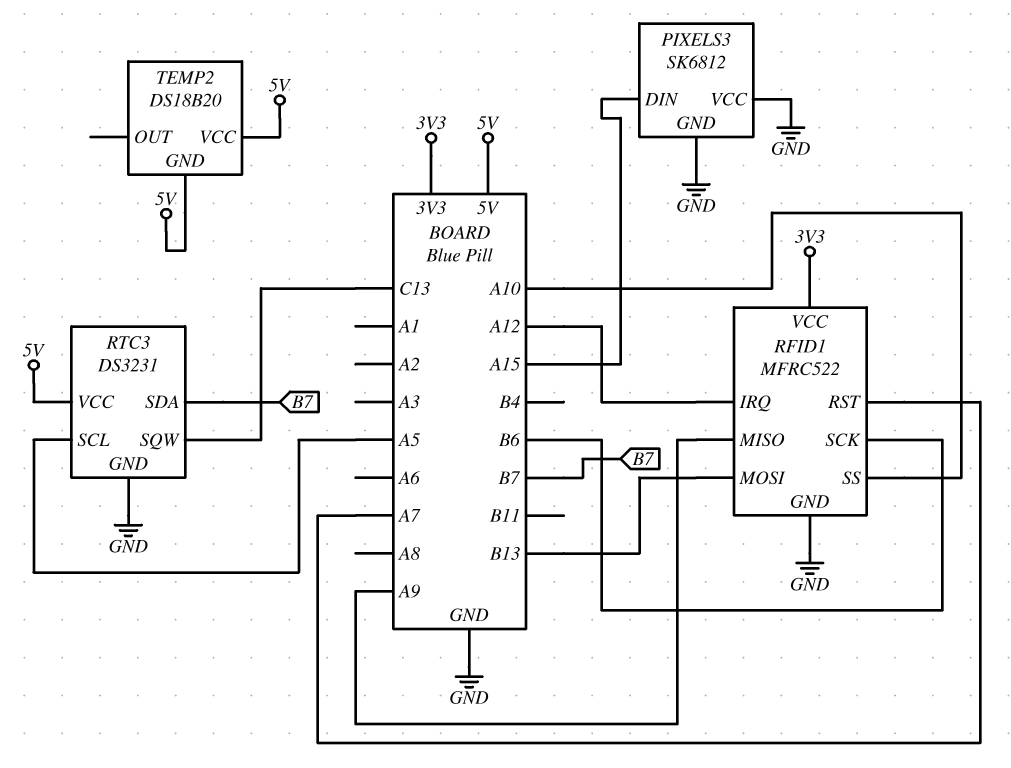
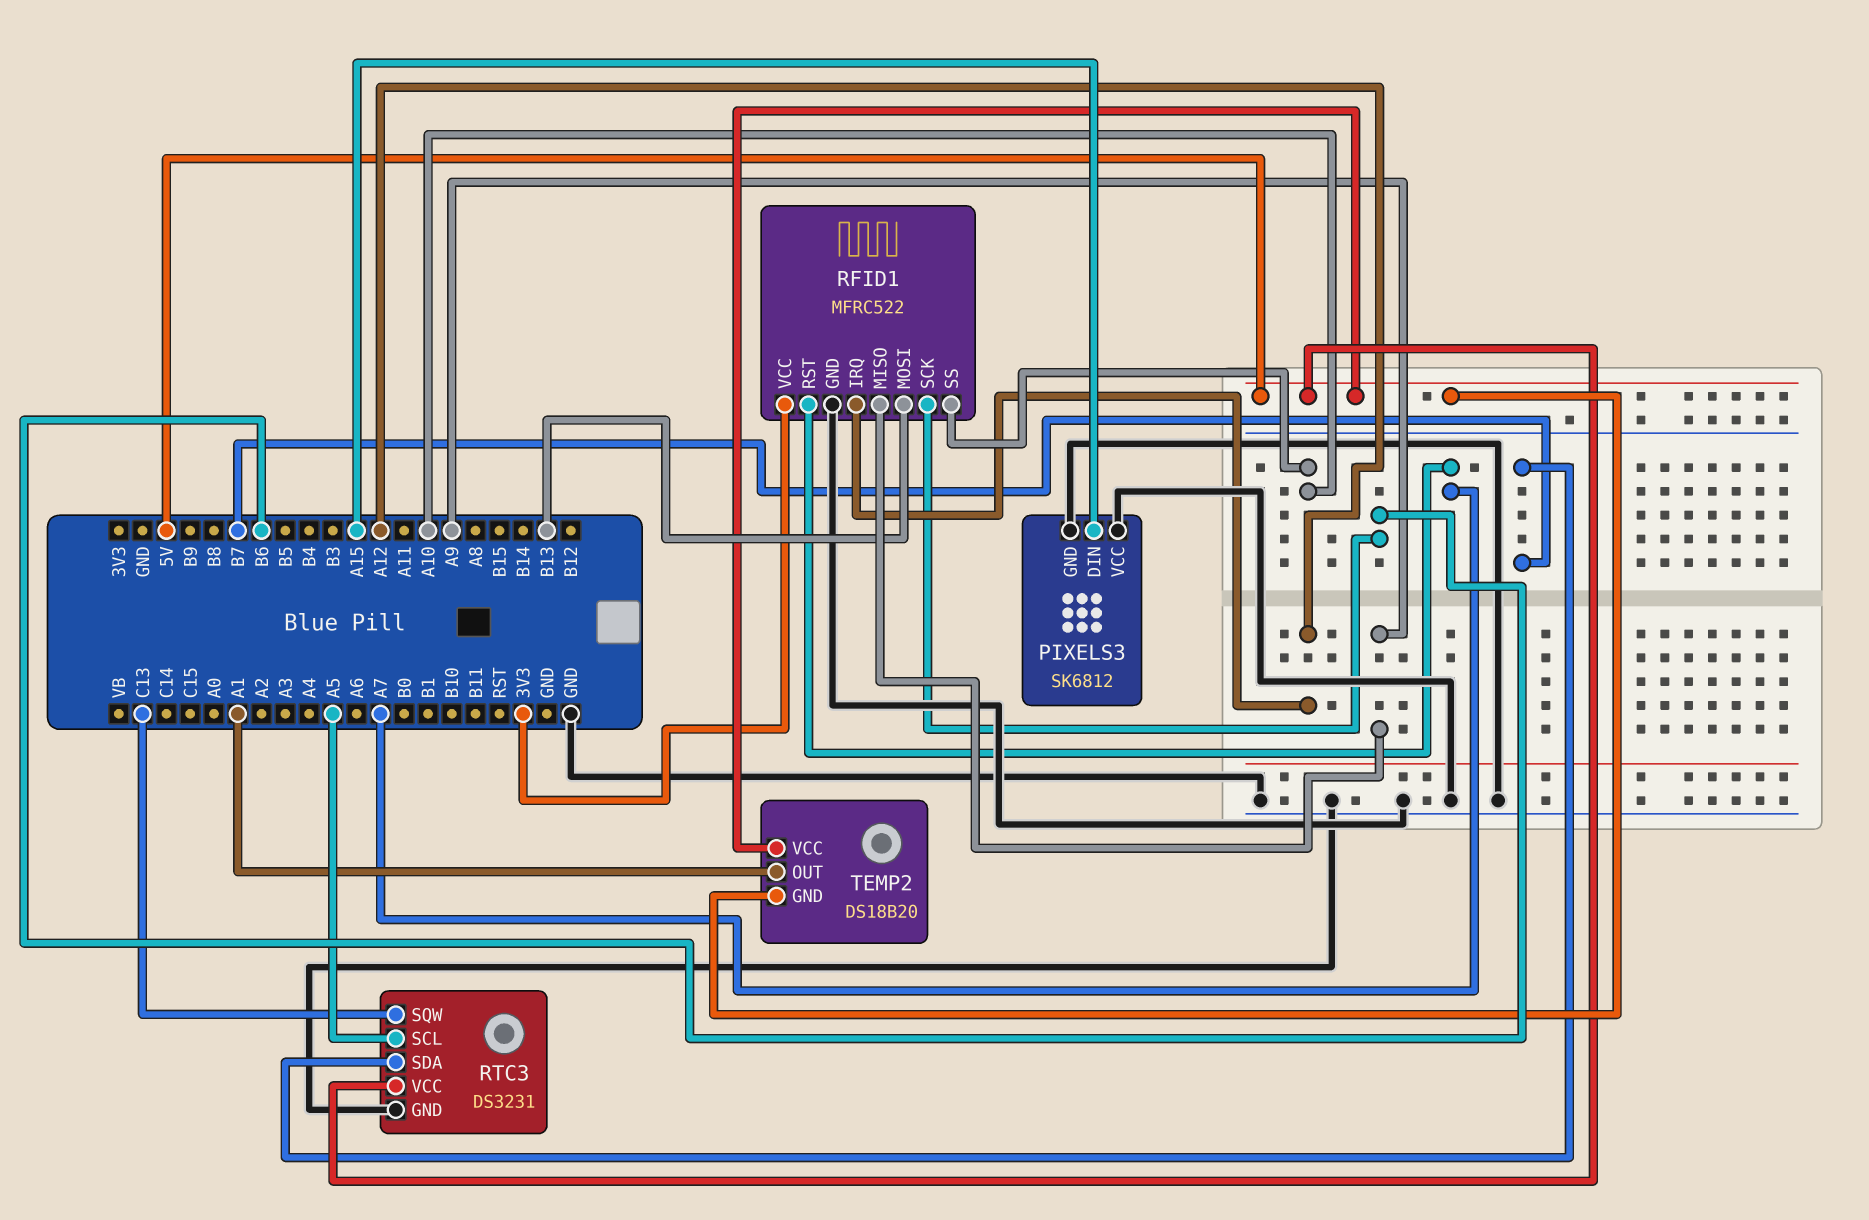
TEMP2 pin OUT: none -> A1

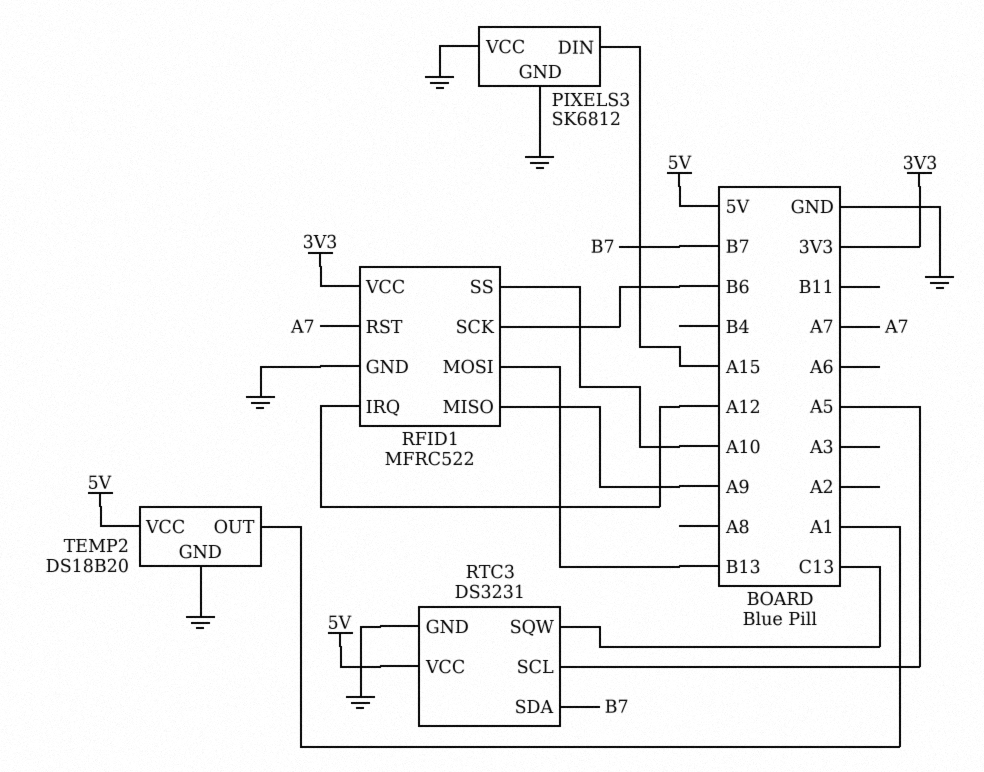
TEMP2 pin GND: 5V -> GND

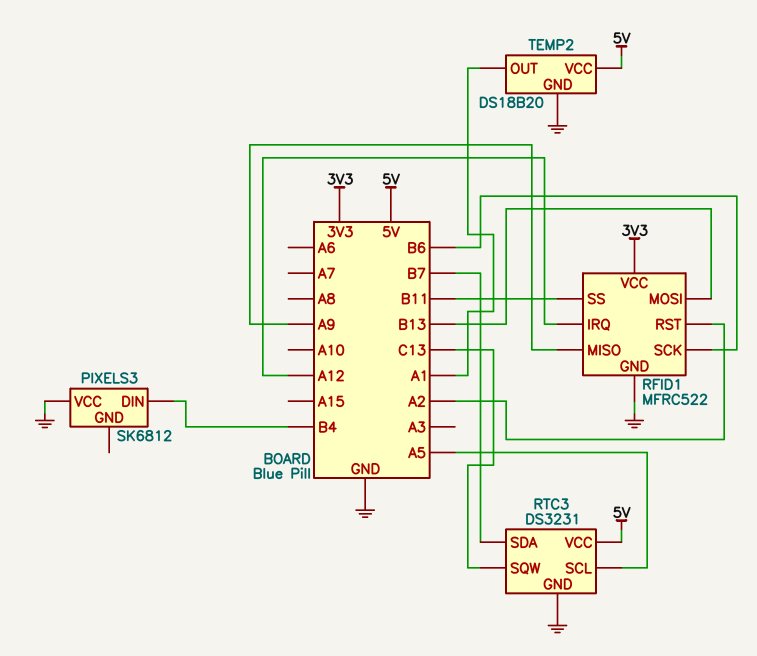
PIXELS3 pin DIN: A15 -> B4
PIXELS3 pin GND: GND -> none
RFID1 pin RST: A7 -> A2
RFID1 pin SS: A10 -> B11

